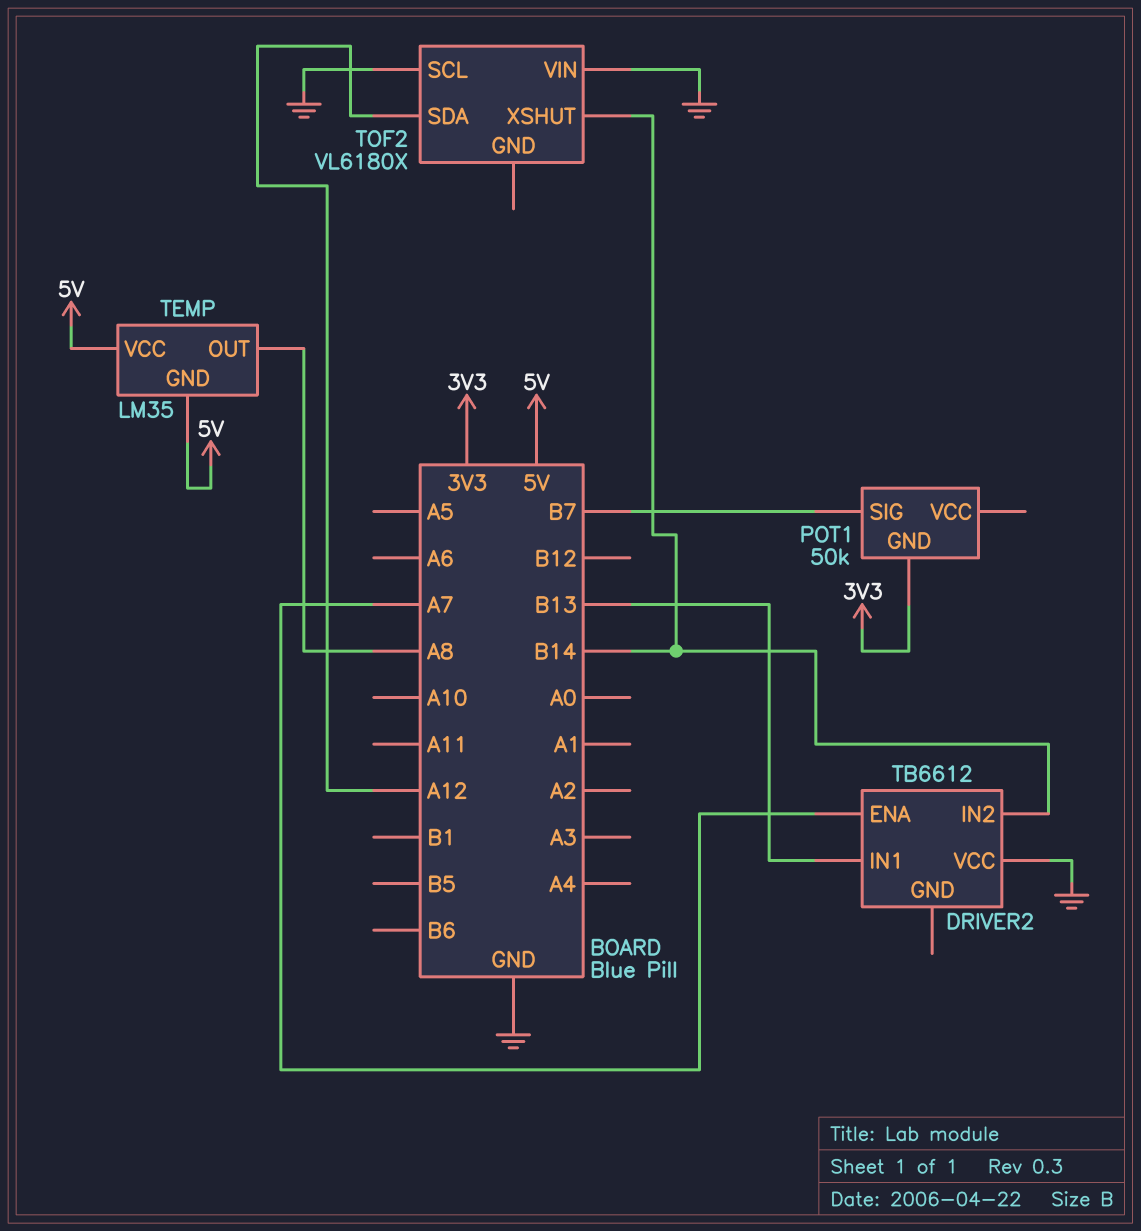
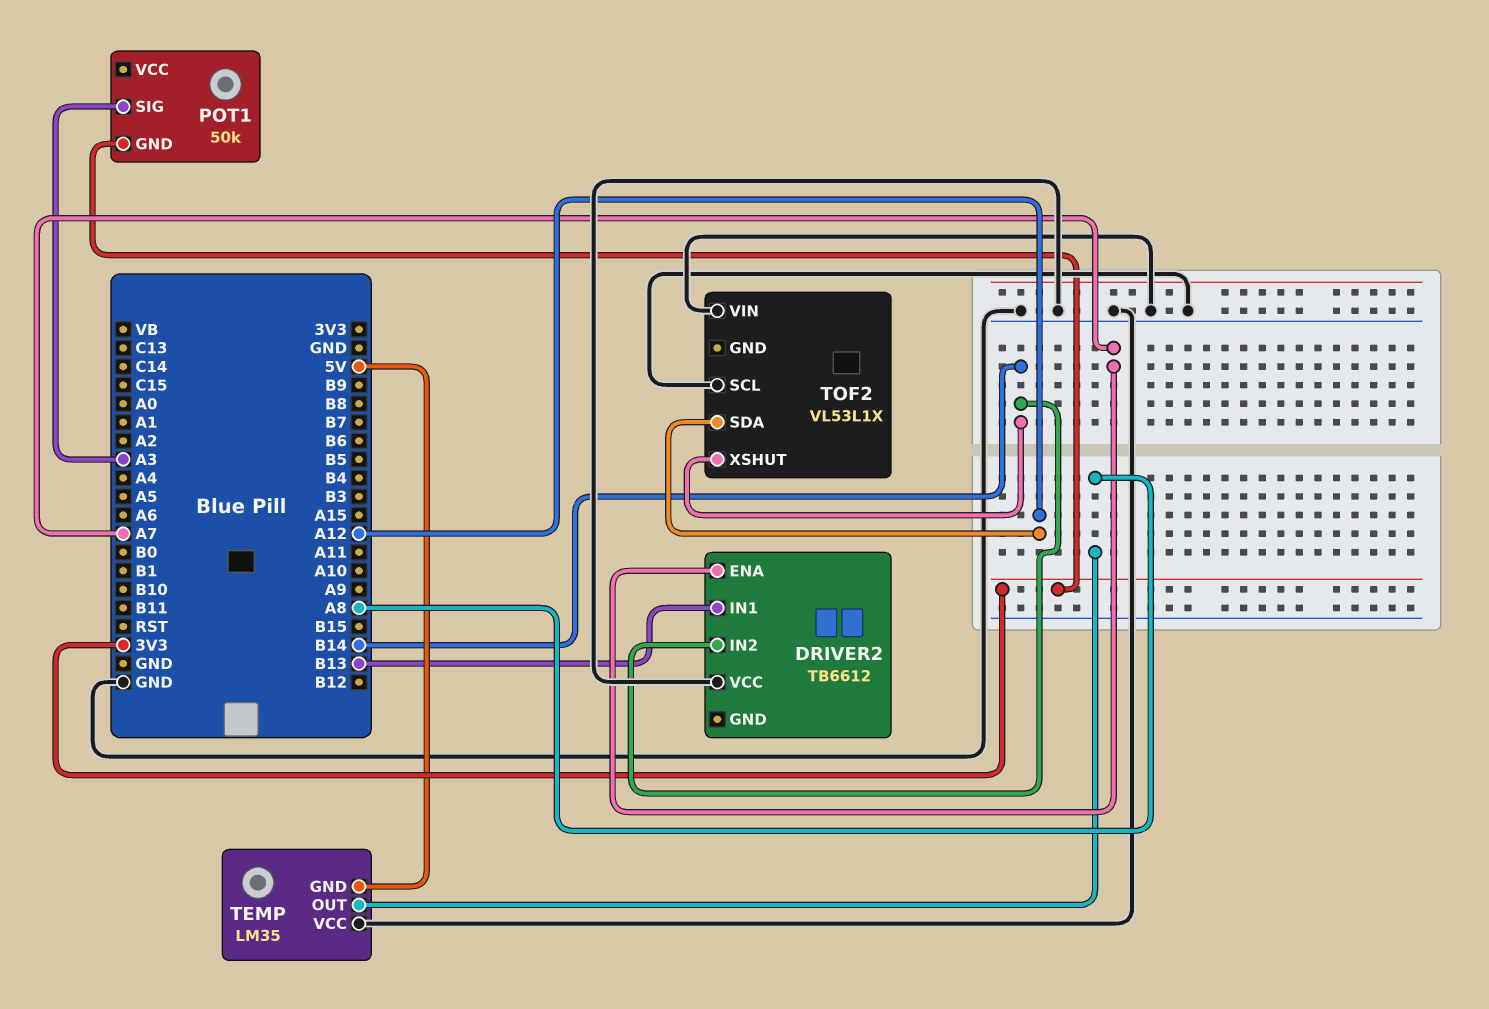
POT1 pin SIG: B7 -> A3
TEMP pin VCC: 5V -> GND
TOF2: VL6180X -> VL53L1X

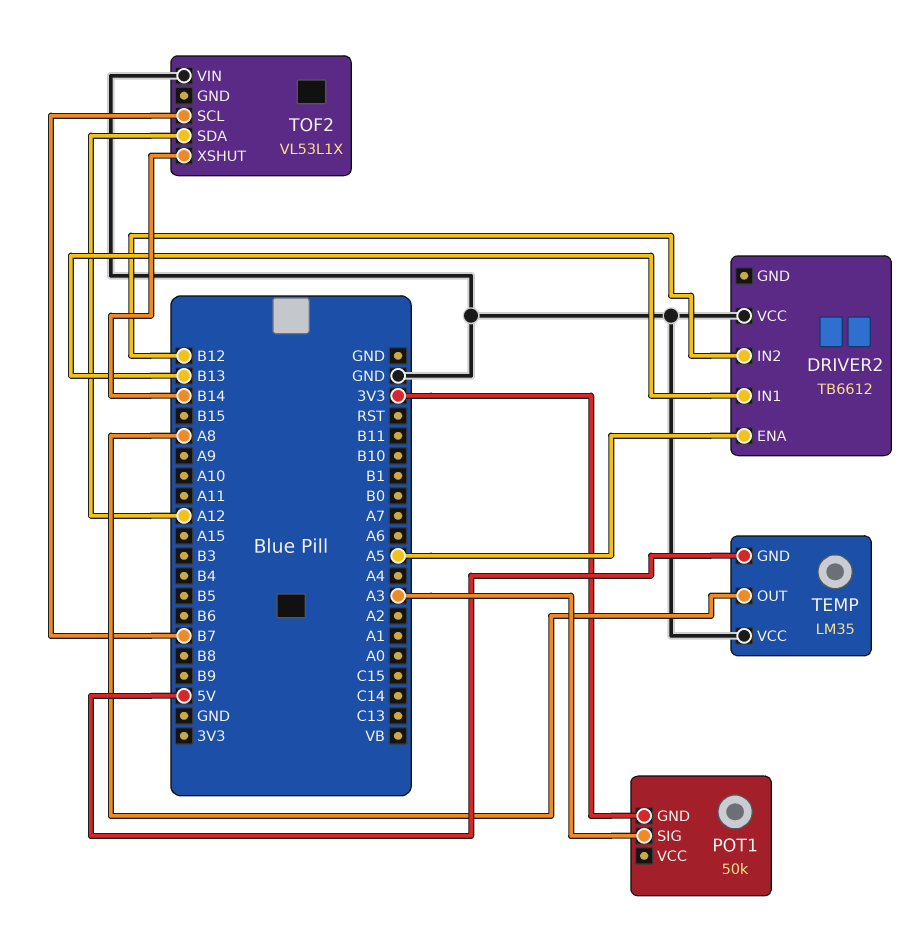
DRIVER2 pin ENA: A7 -> A5
DRIVER2 pin IN2: B14 -> B12
TOF2 pin SCL: GND -> B7

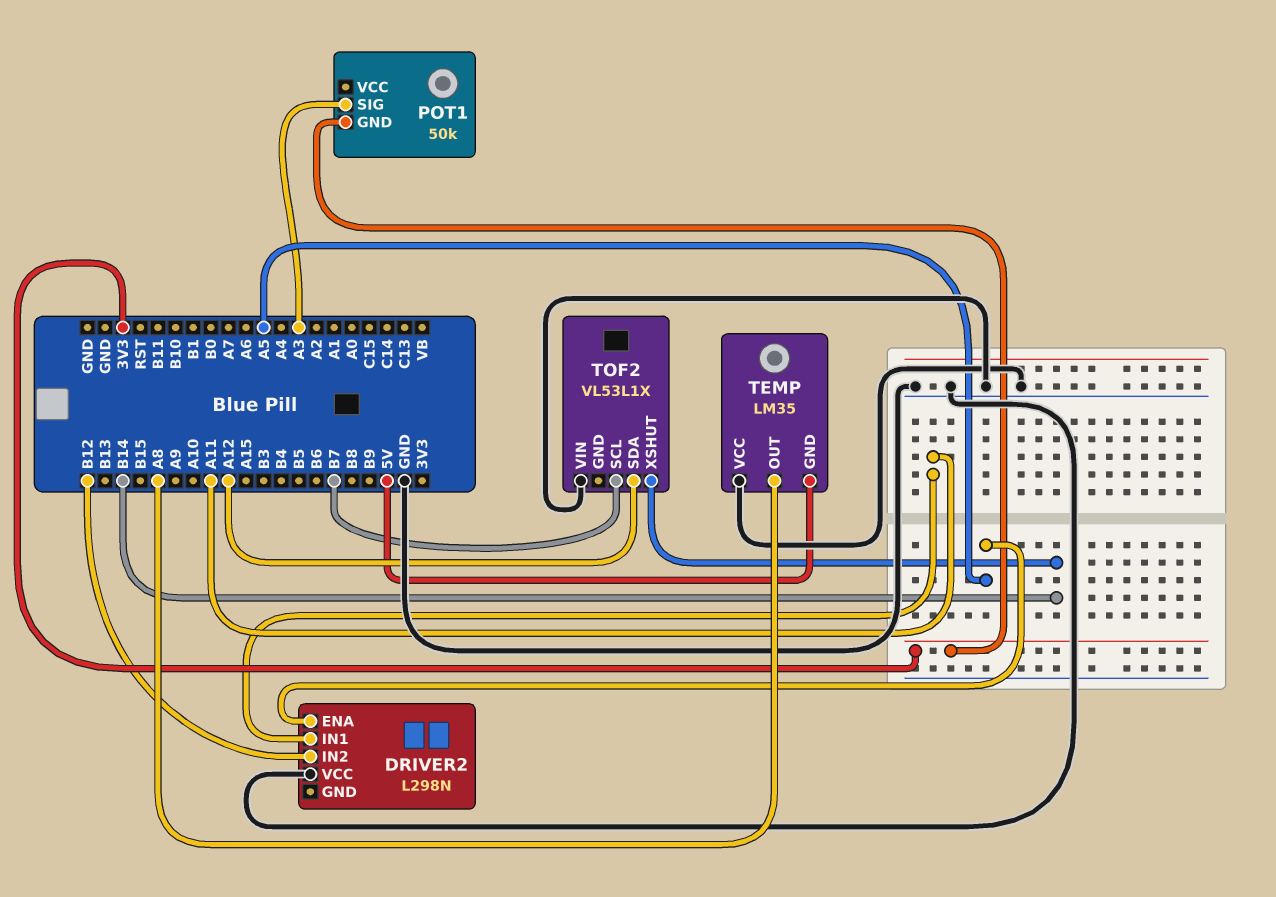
DRIVER2: TB6612 -> L298N
DRIVER2 pin IN1: B13 -> A11

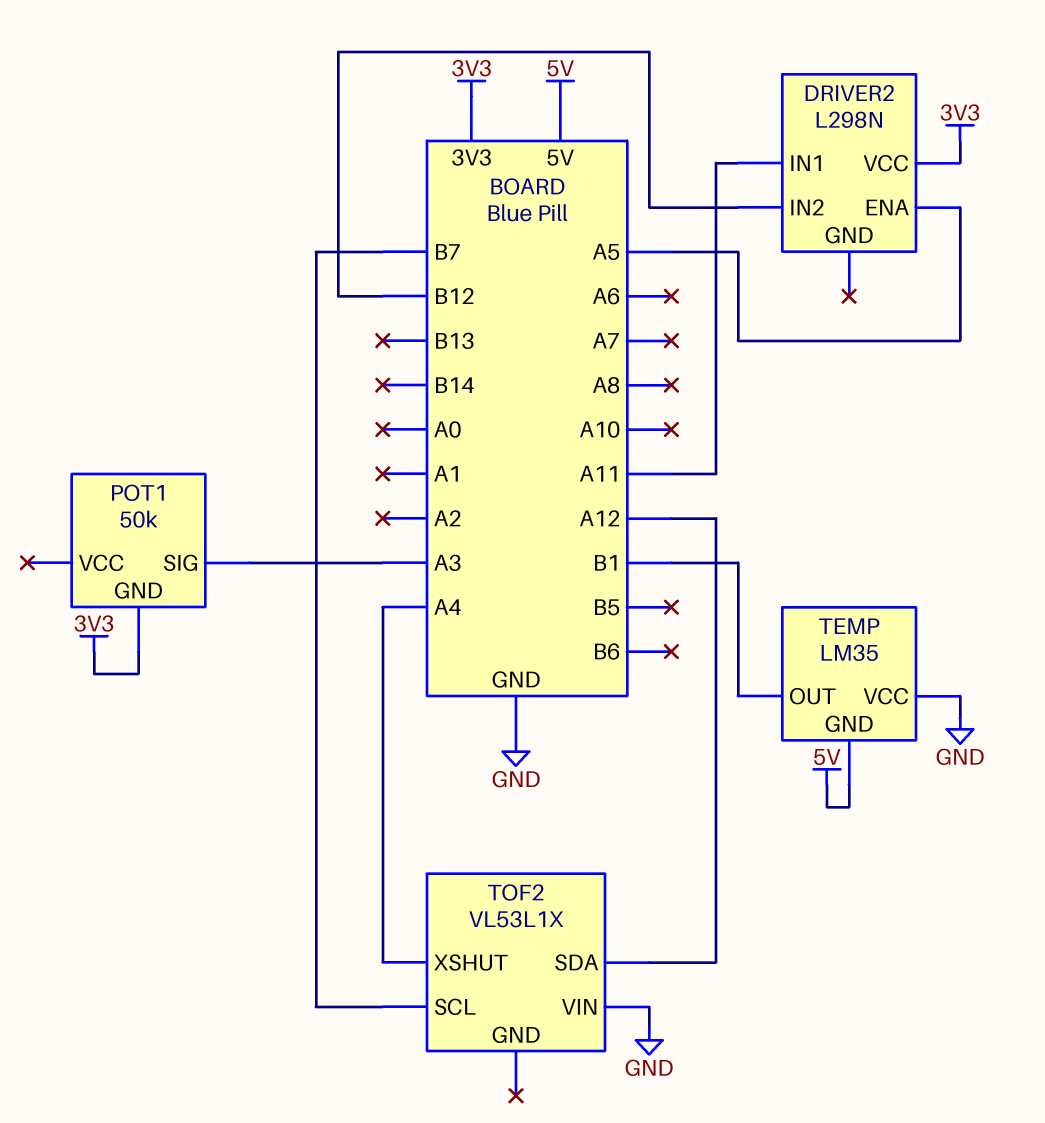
DRIVER2 pin VCC: GND -> 3V3
TEMP pin OUT: A8 -> B1
TOF2 pin XSHUT: B14 -> A4

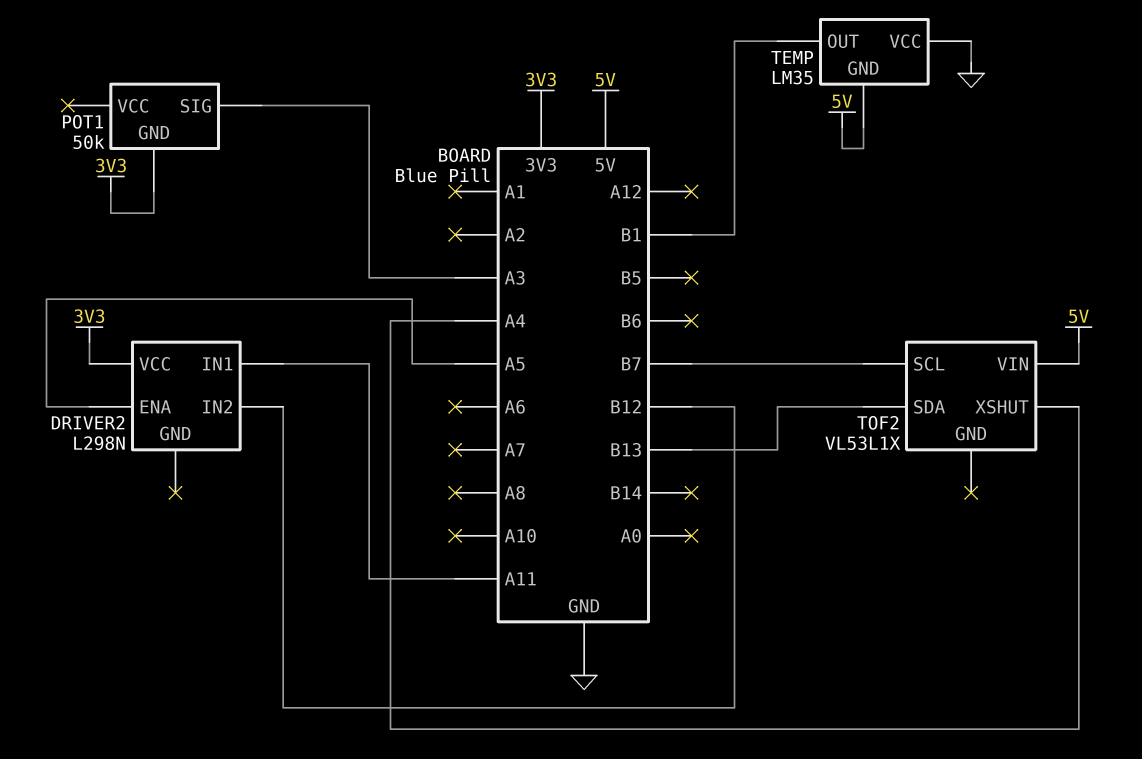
TOF2 pin SDA: A12 -> B13
TOF2 pin VIN: GND -> 5V

